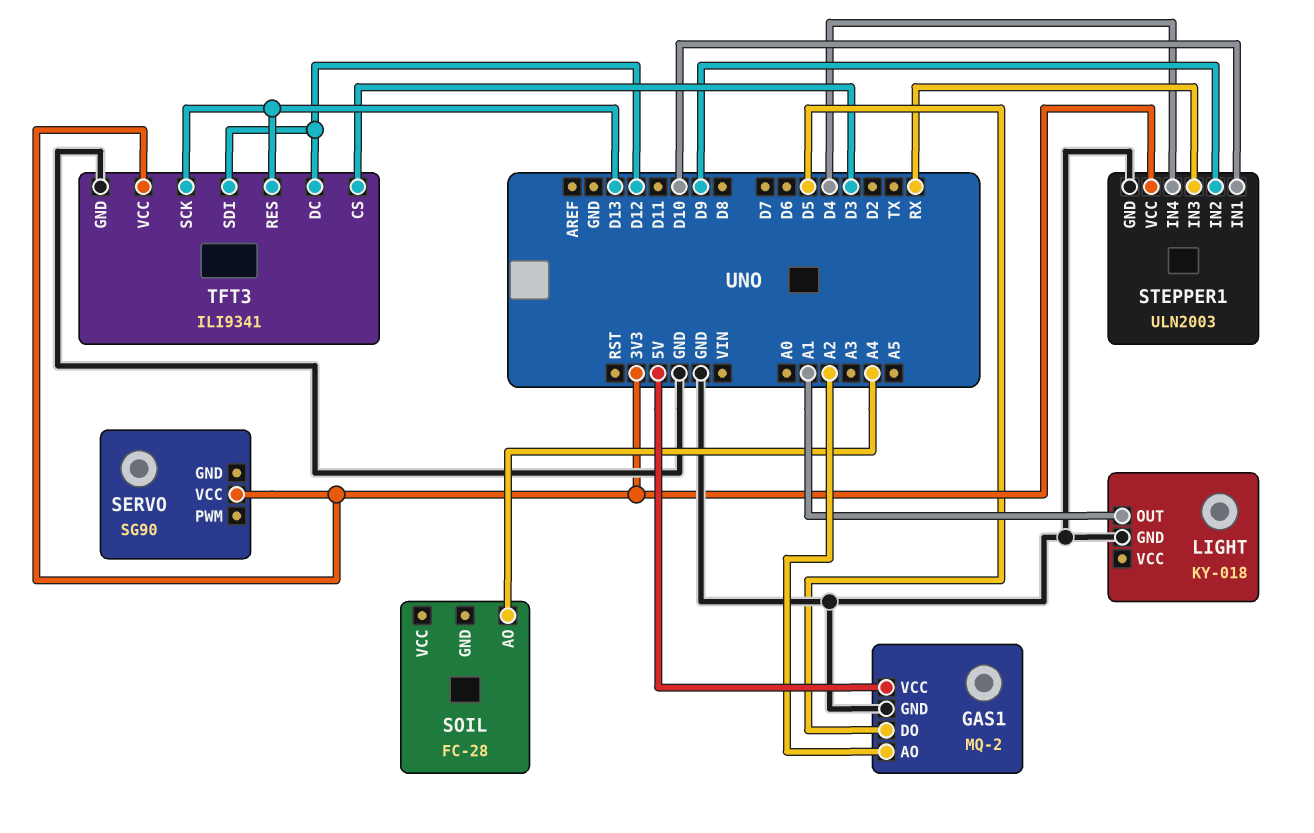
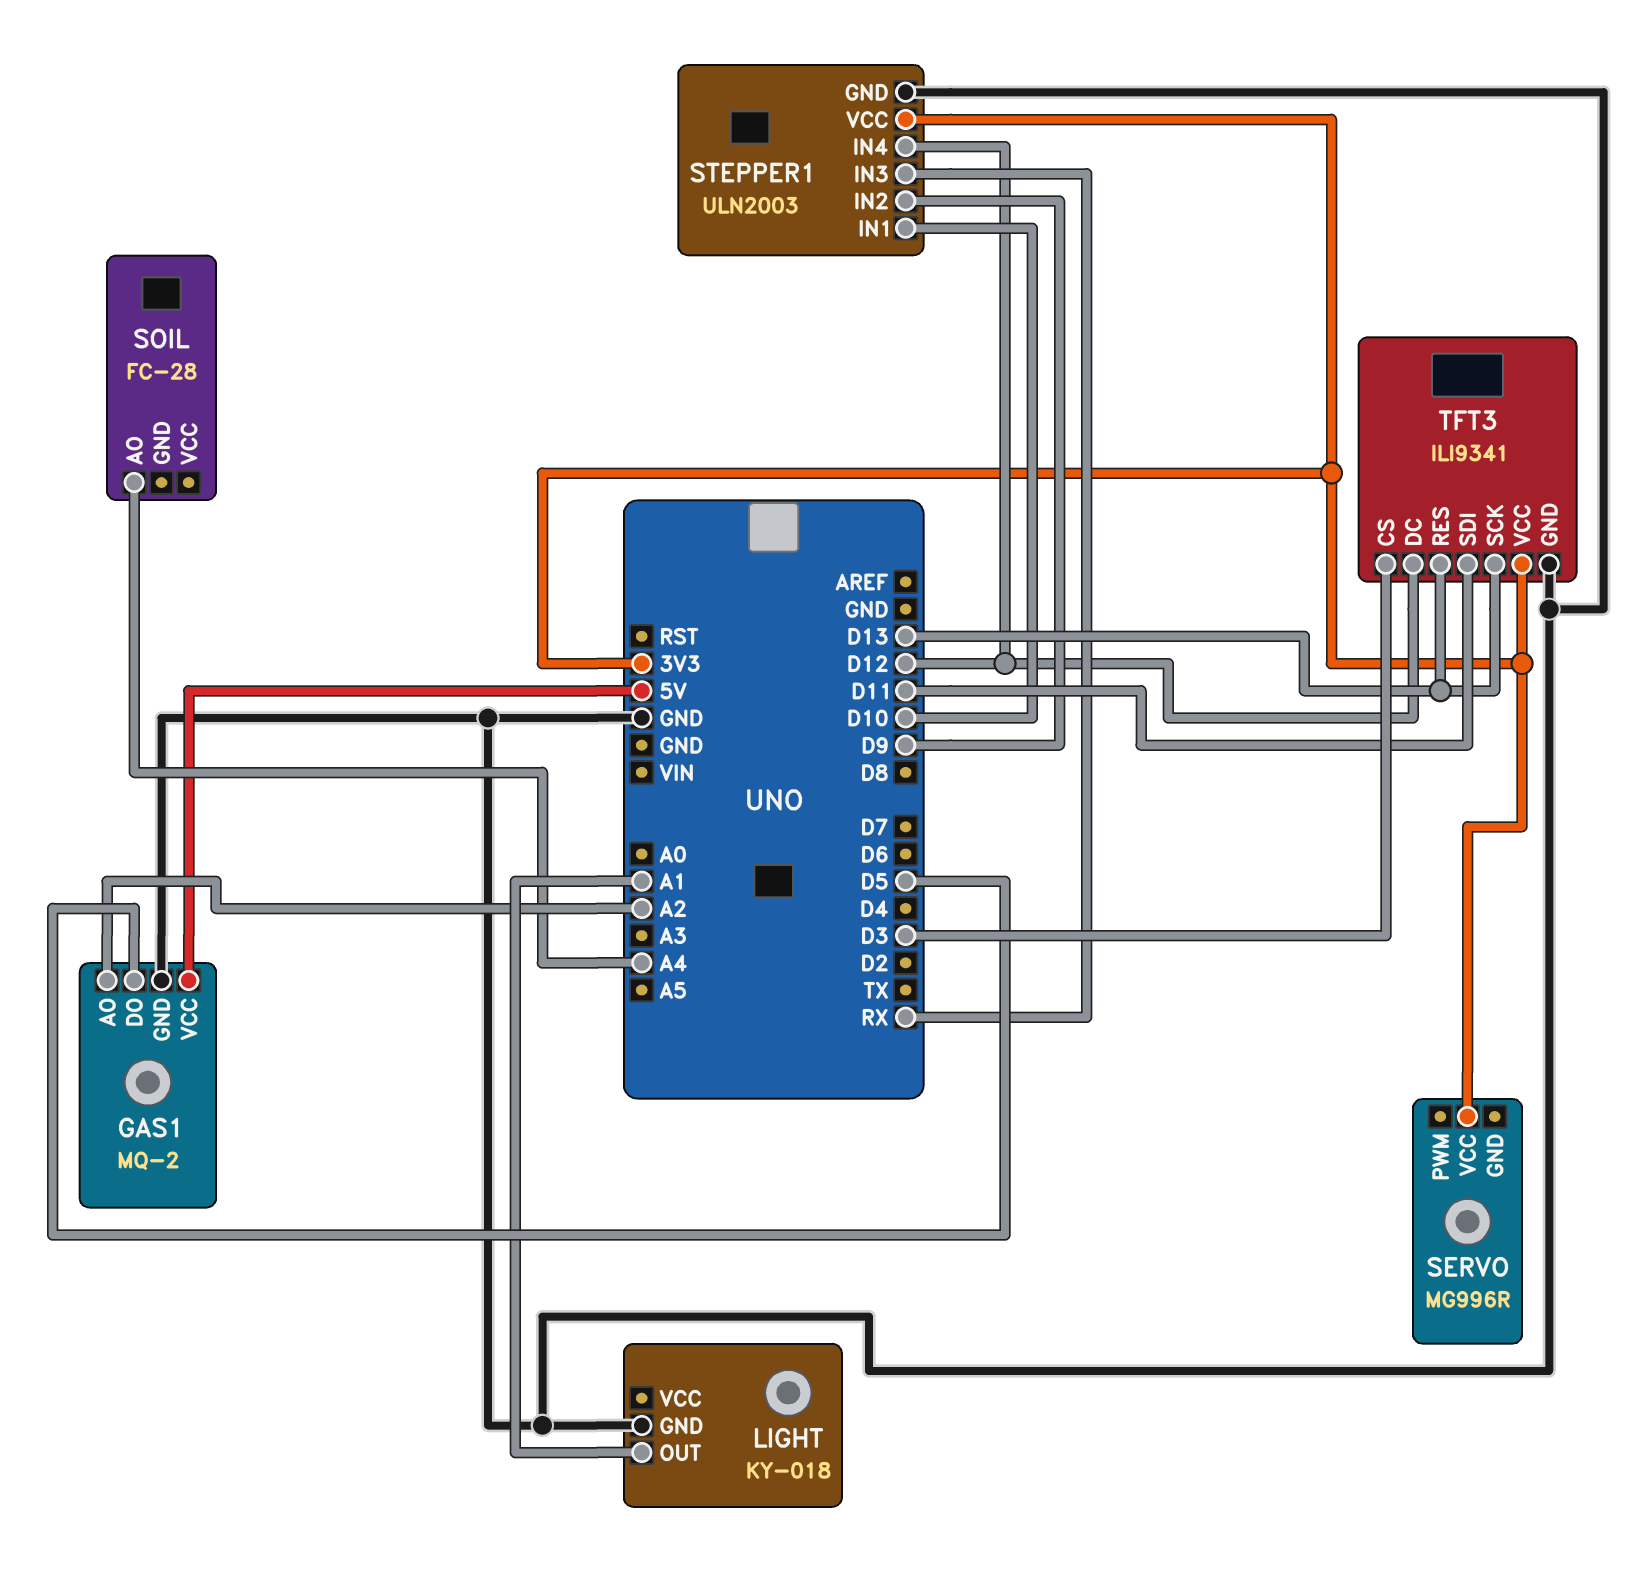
SERVO: SG90 -> MG996R
STEPPER1 pin IN4: D4 -> D12
TFT3 pin SDI: D12 -> D11

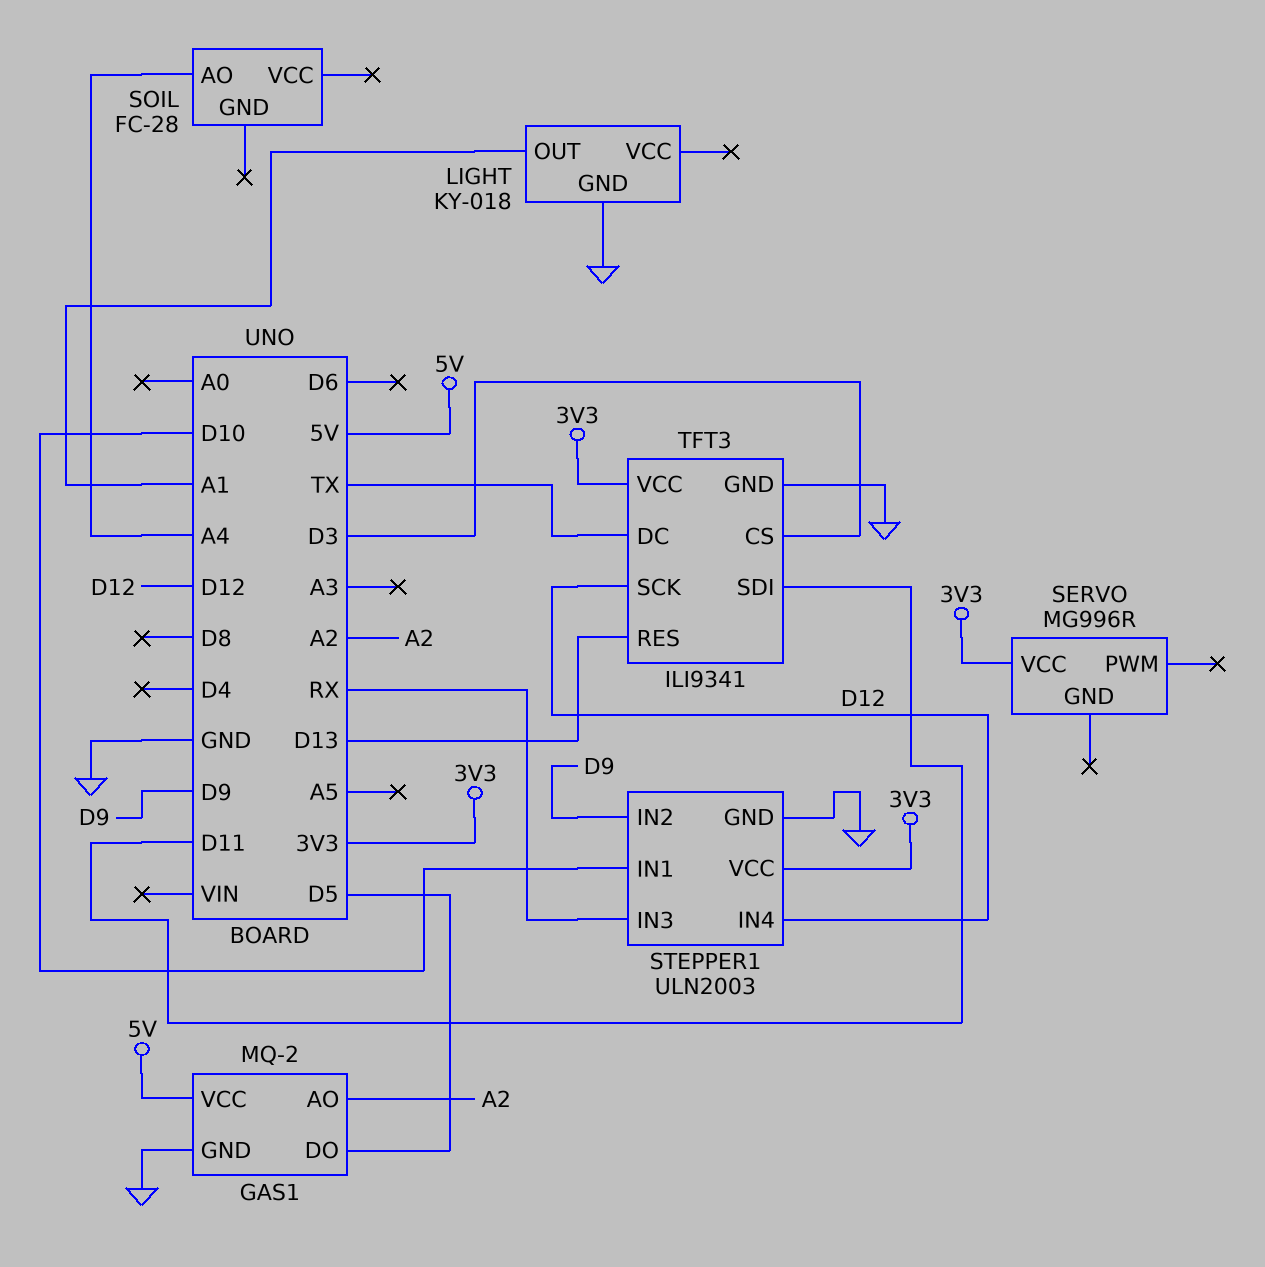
TFT3 pin DC: D12 -> TX
TFT3 pin SCK: D13 -> D12

